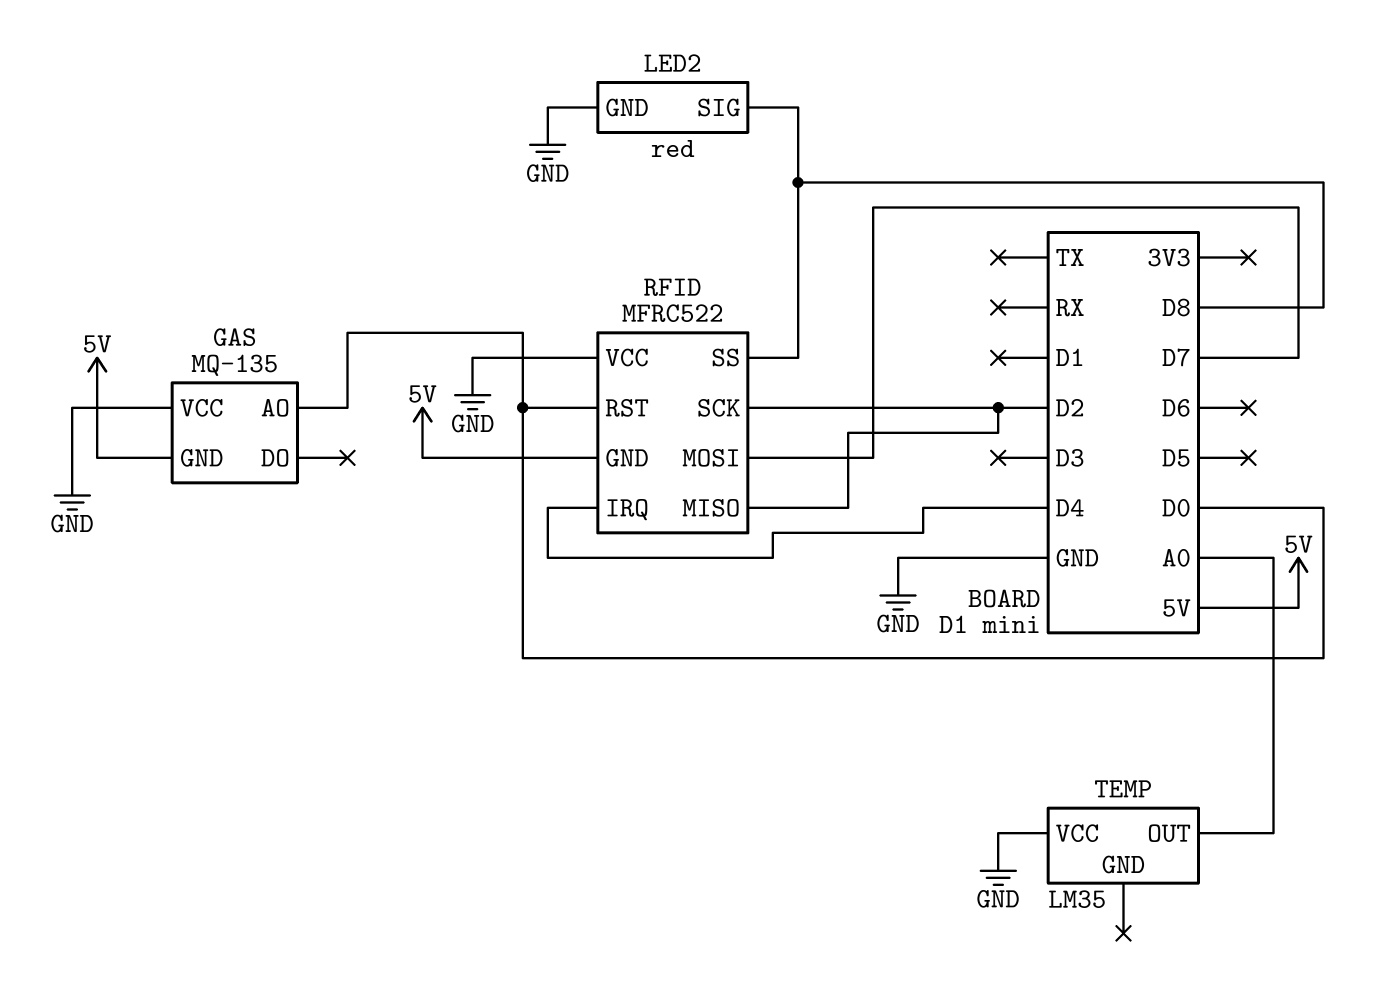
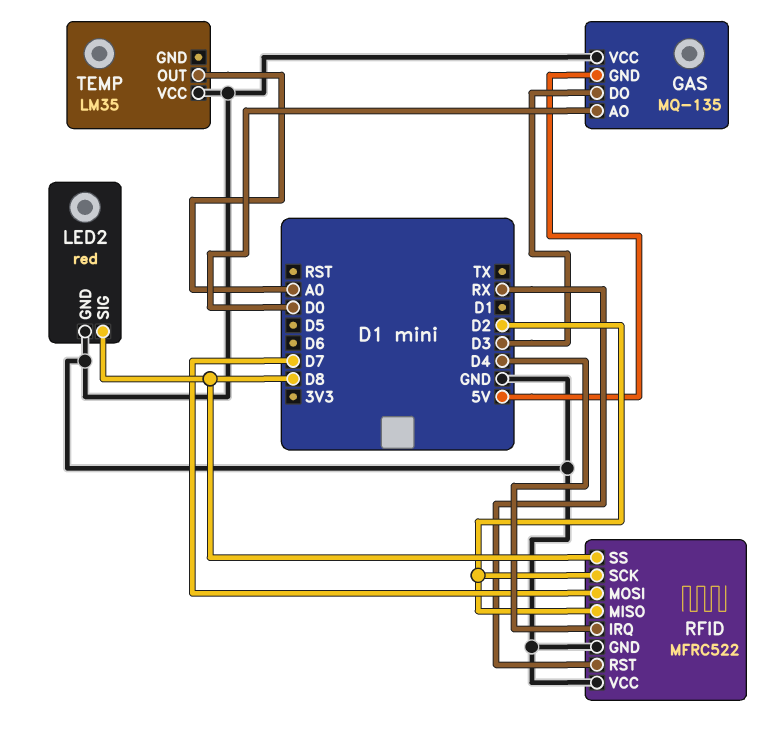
GAS pin DO: none -> D3
RFID pin GND: 5V -> GND
RFID pin RST: D0 -> RX

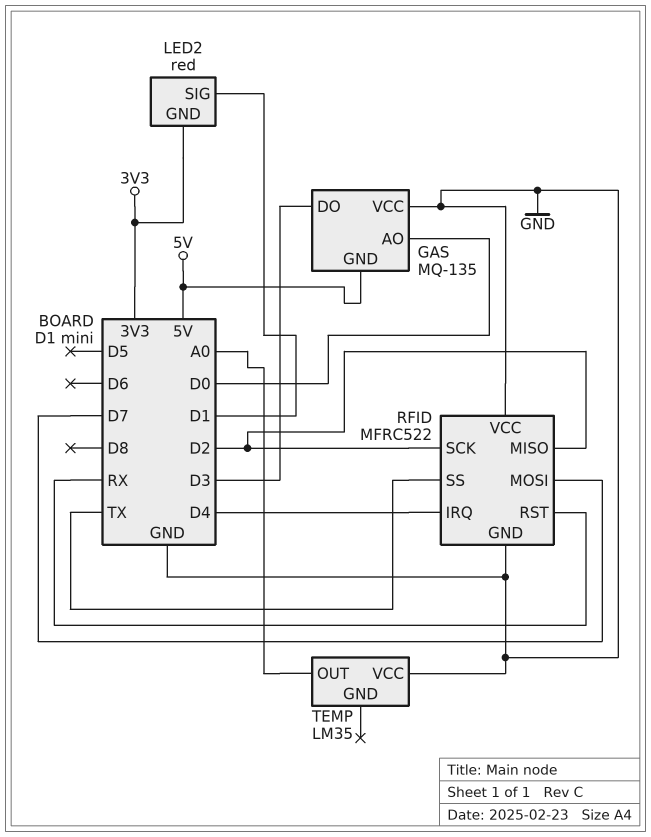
LED2 pin GND: GND -> 3V3
LED2 pin SIG: D8 -> D1
RFID pin SS: D8 -> TX

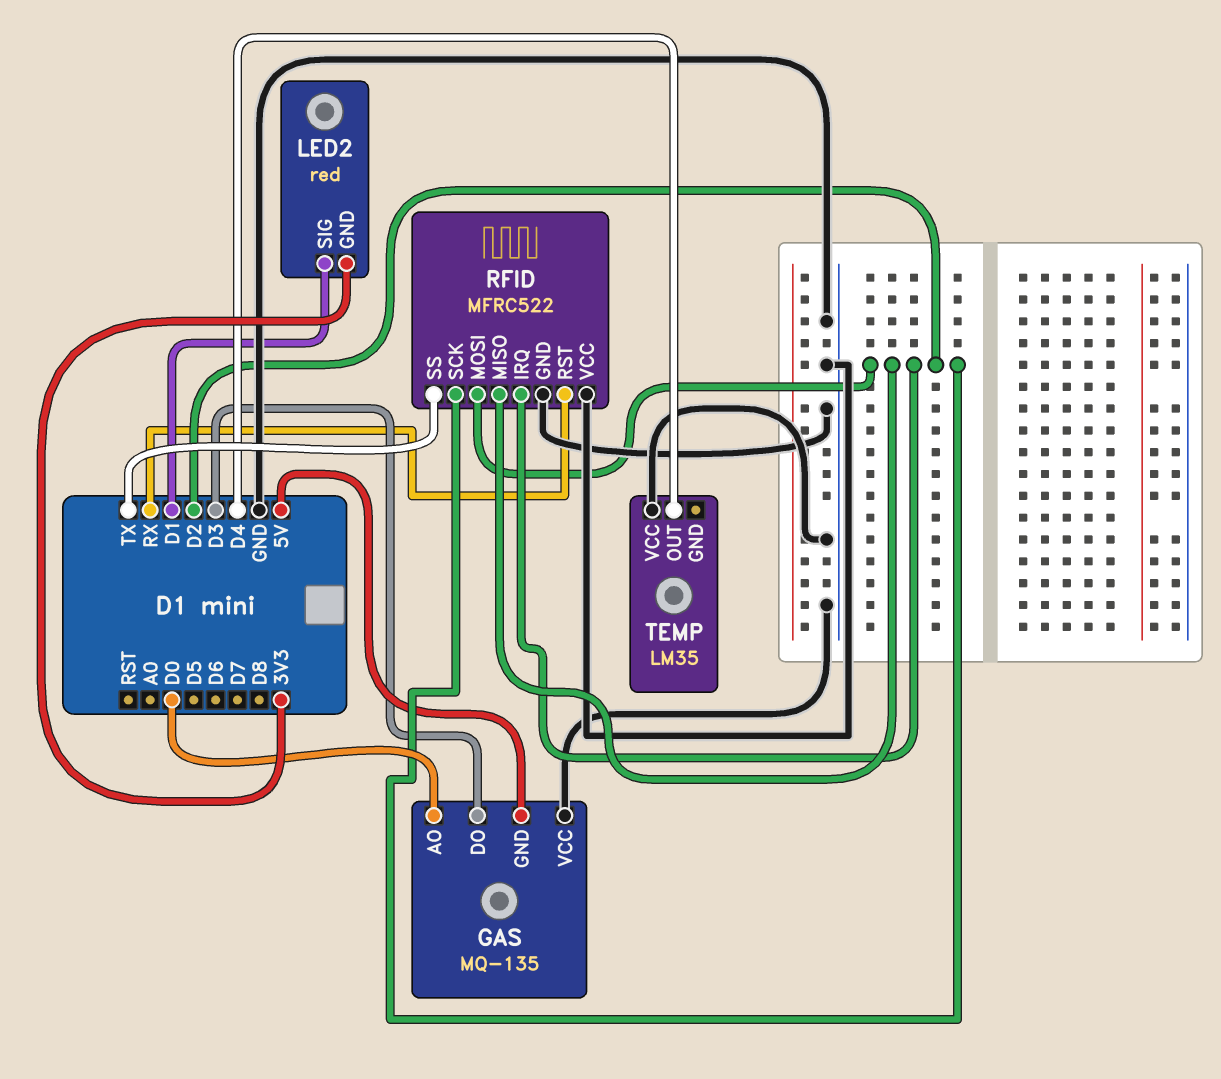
RFID pin IRQ: D4 -> D2
RFID pin MOSI: D7 -> D2
TEMP pin OUT: A0 -> D4

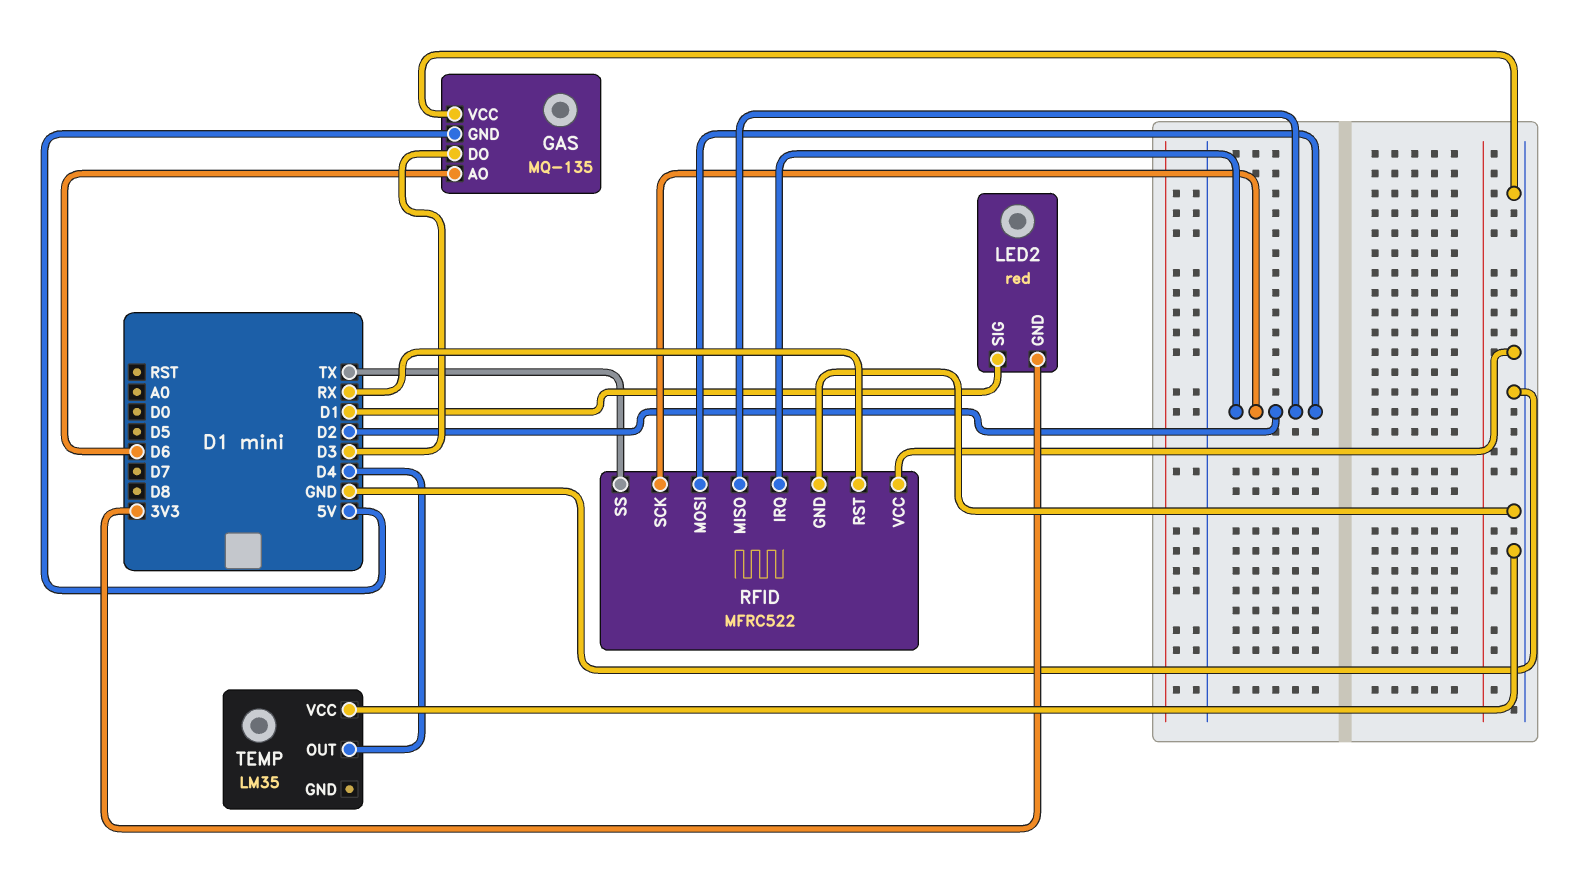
GAS pin AO: D0 -> D6

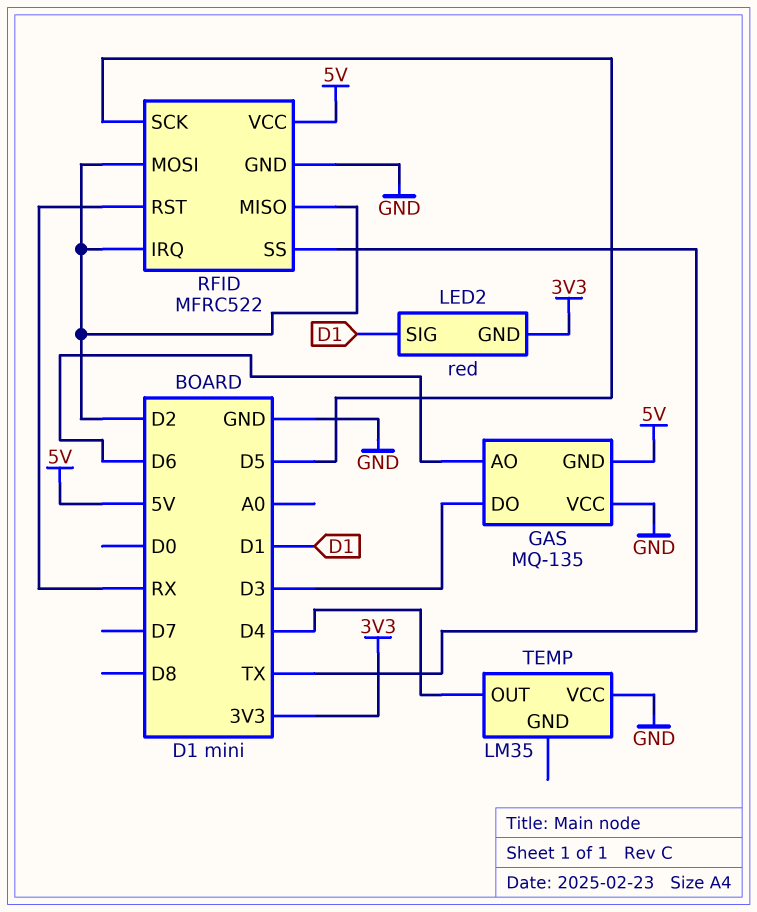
RFID pin SCK: D2 -> D5
RFID pin VCC: GND -> 5V

